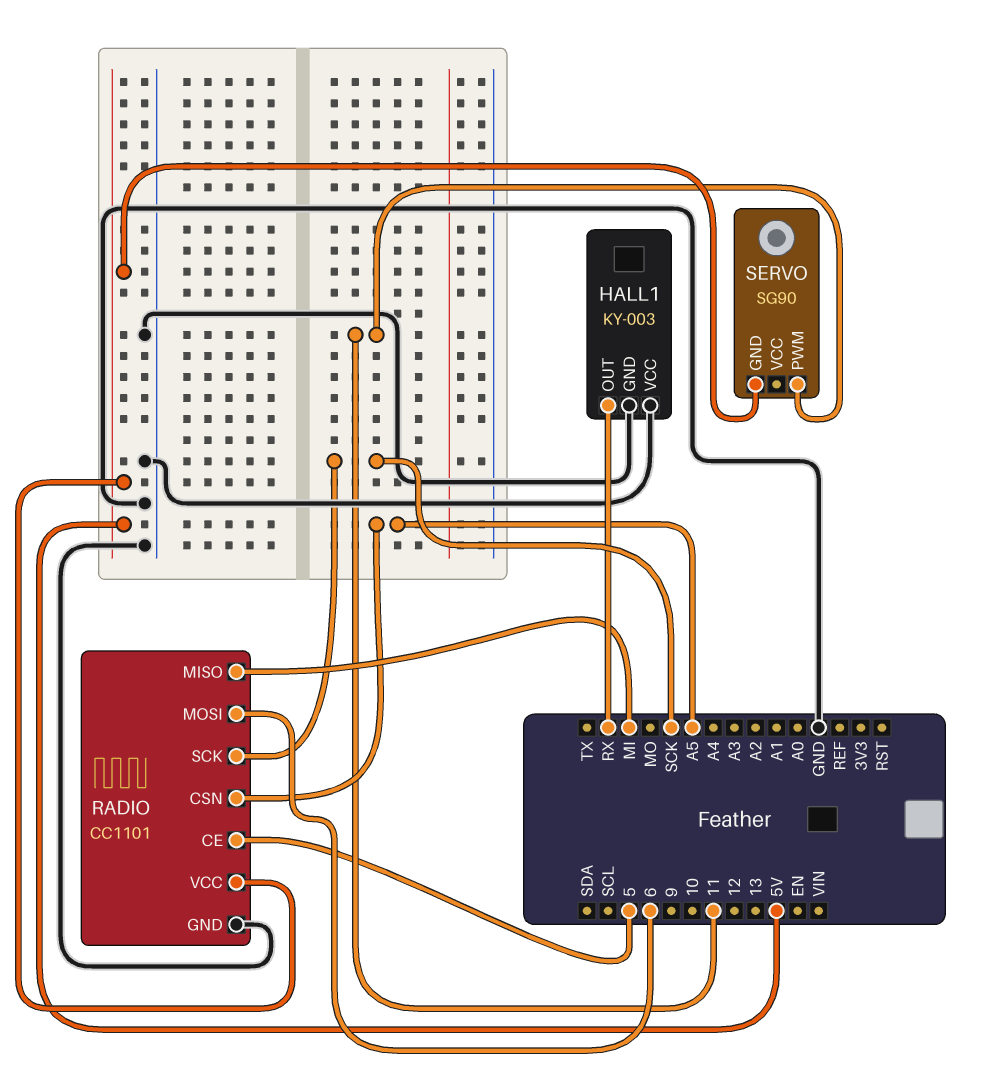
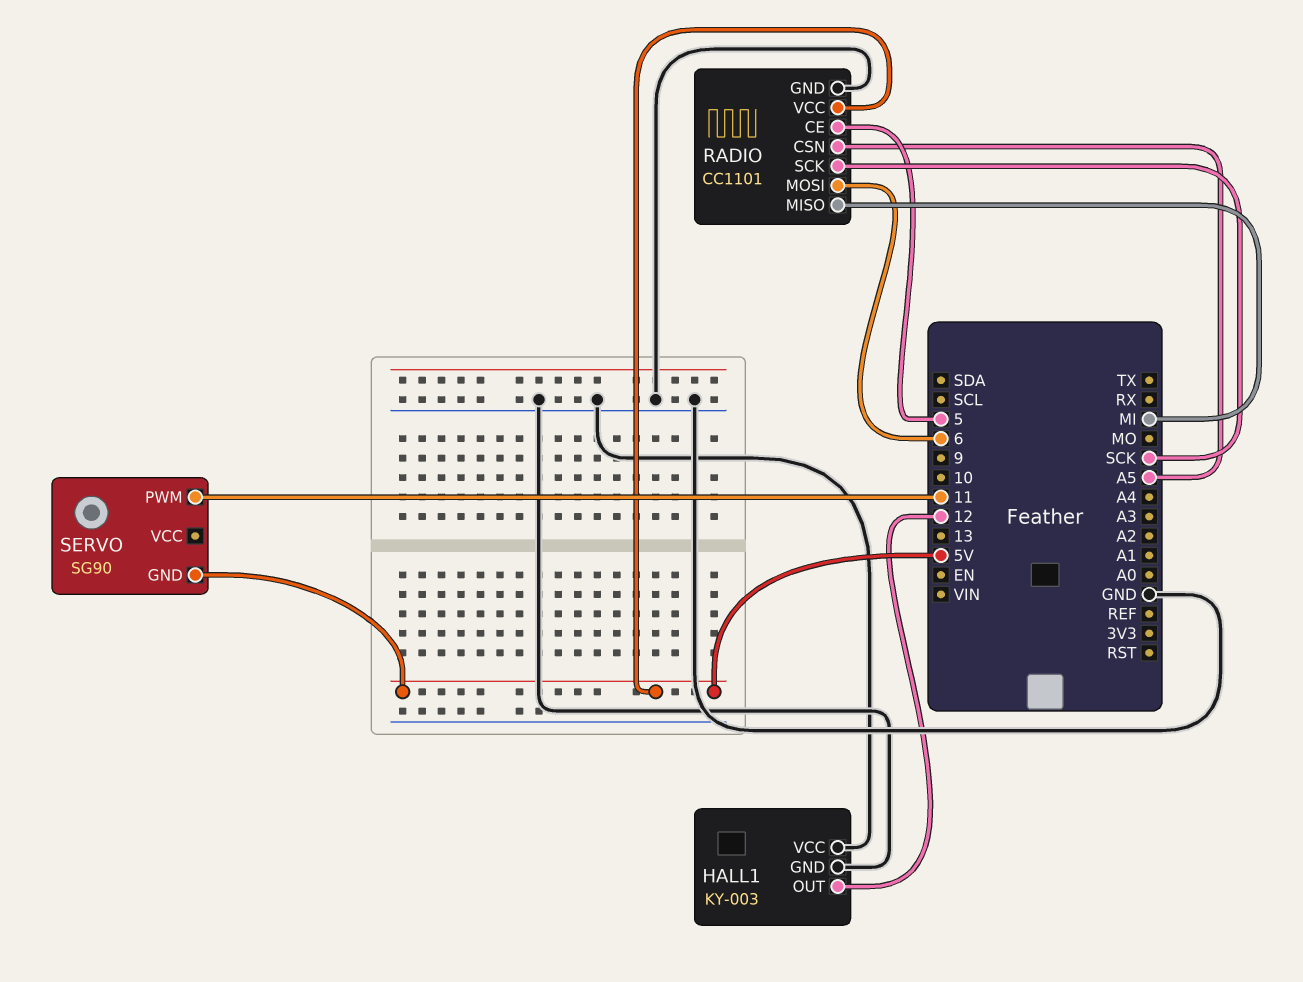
HALL1 pin OUT: RX -> 12

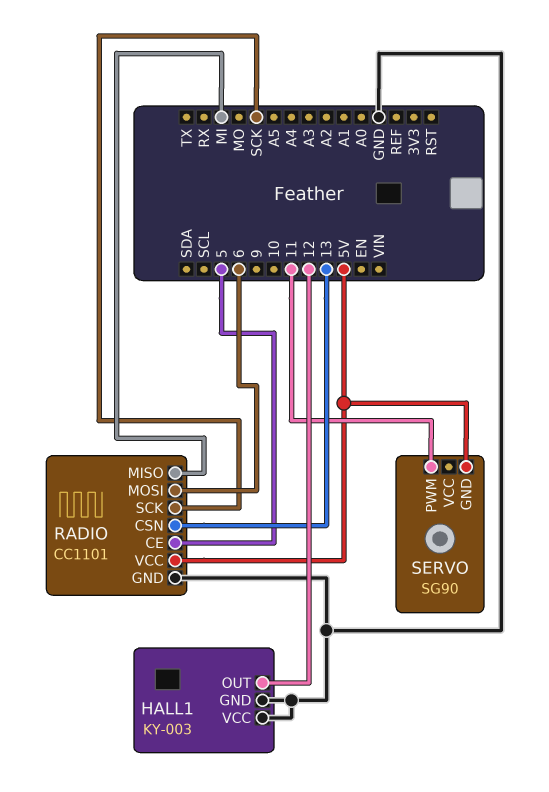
RADIO pin CSN: A5 -> 13

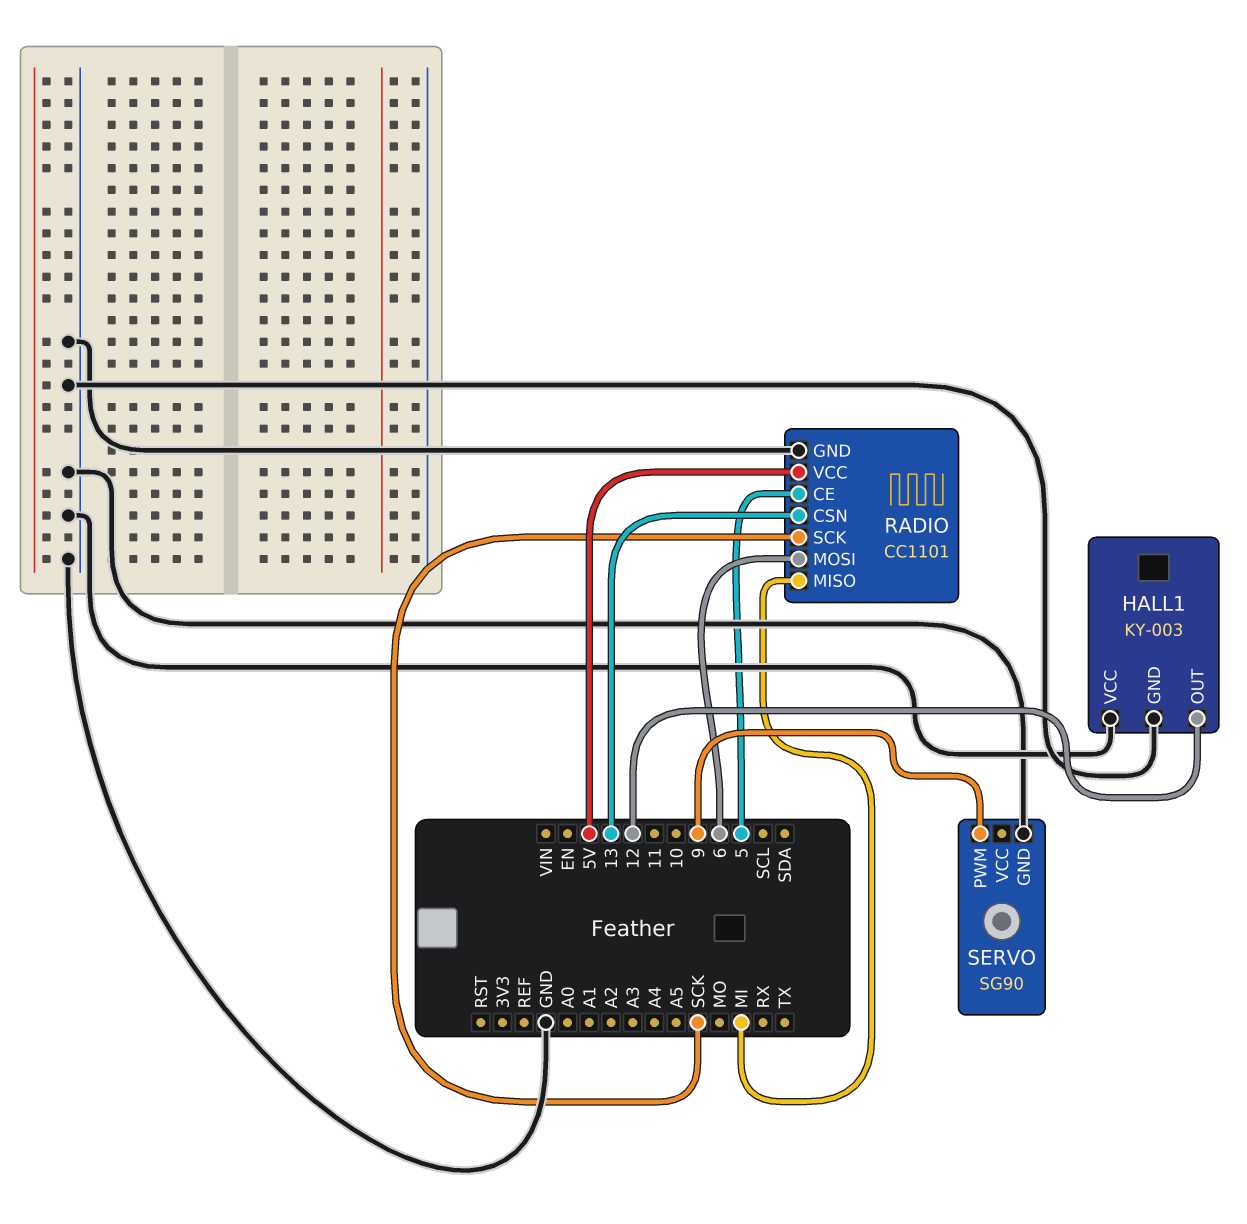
SERVO pin GND: 5V -> GND
SERVO pin PWM: 11 -> 9

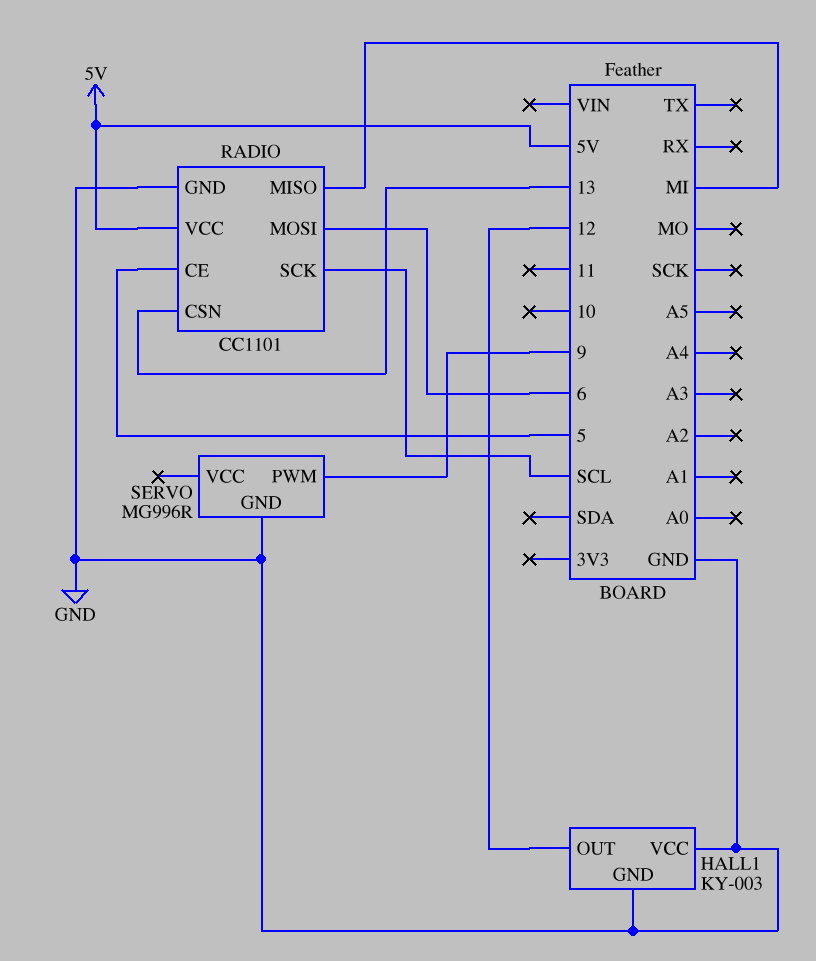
RADIO pin SCK: SCK -> SCL
SERVO: SG90 -> MG996R

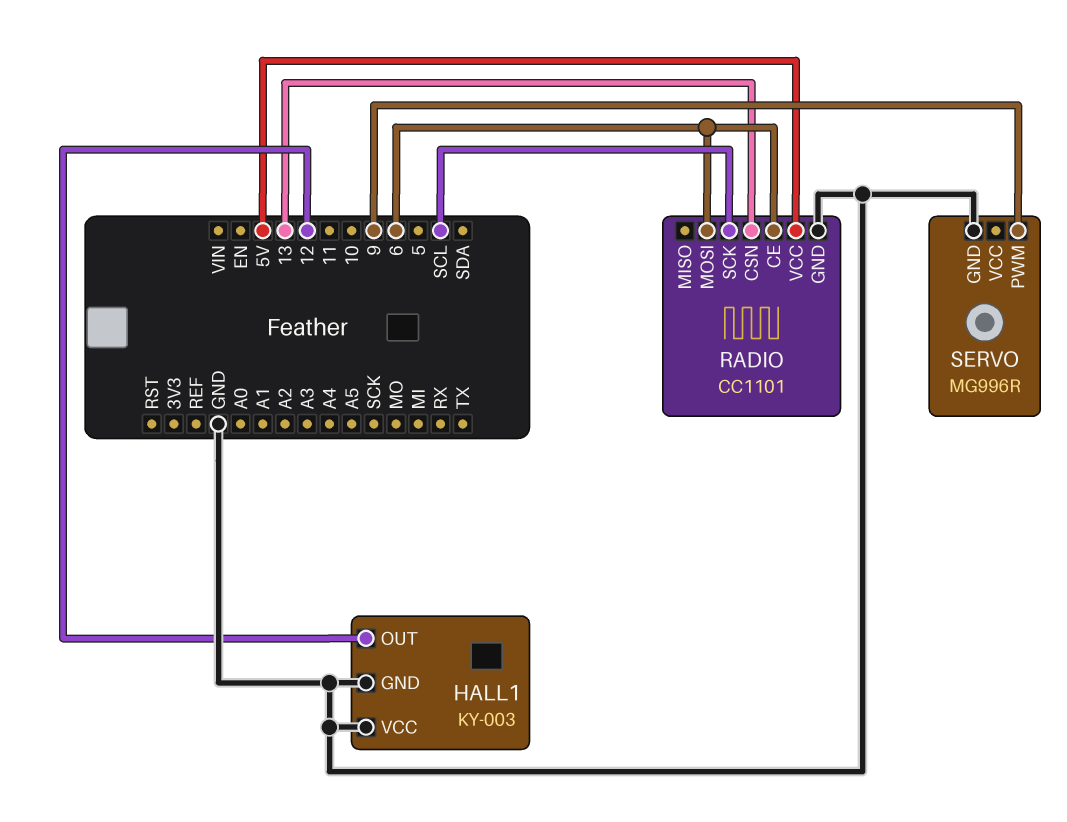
RADIO pin CE: 5 -> 6
RADIO pin MISO: MI -> none

